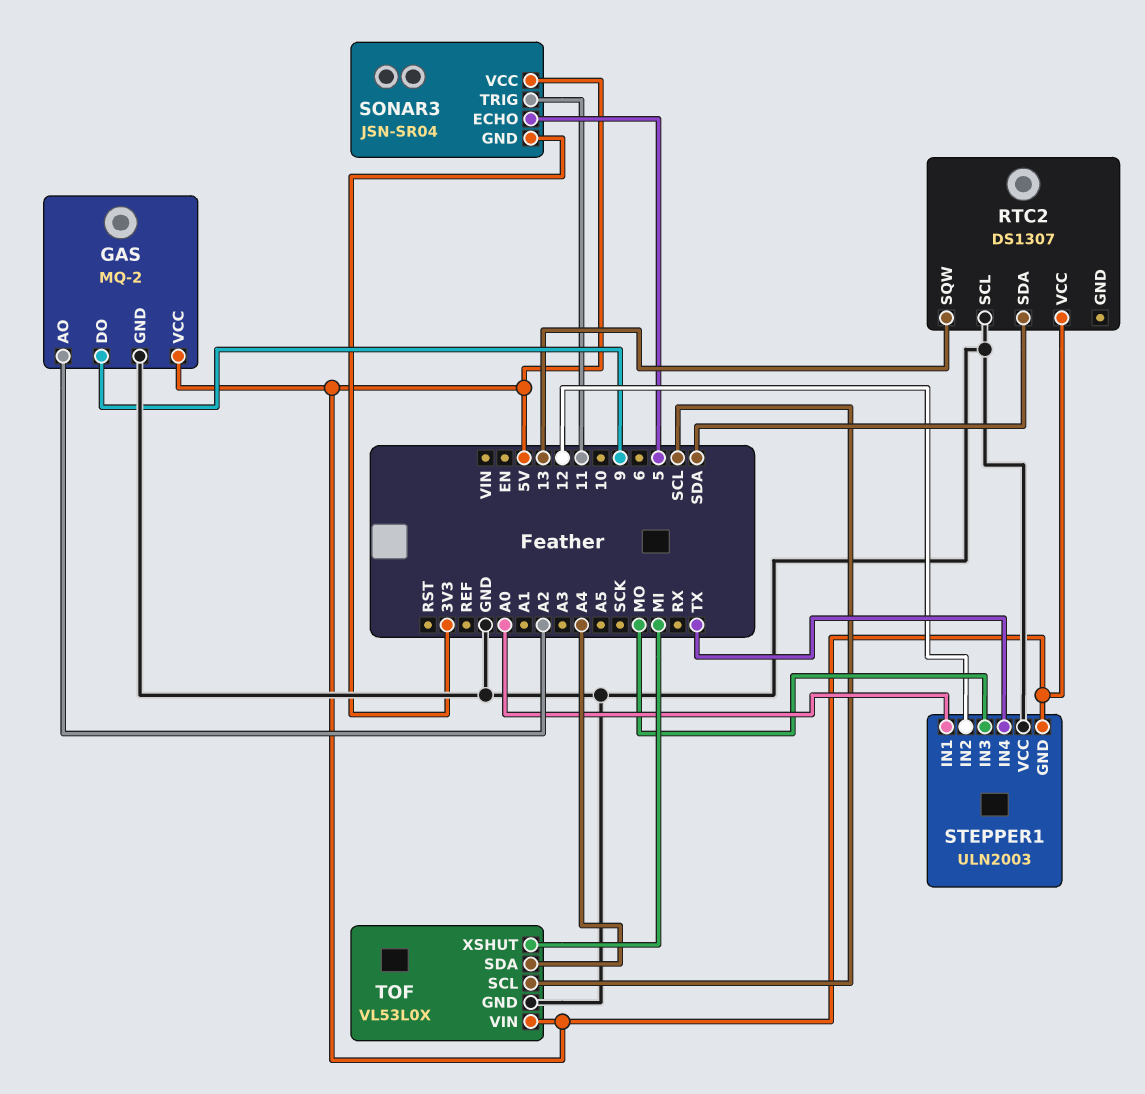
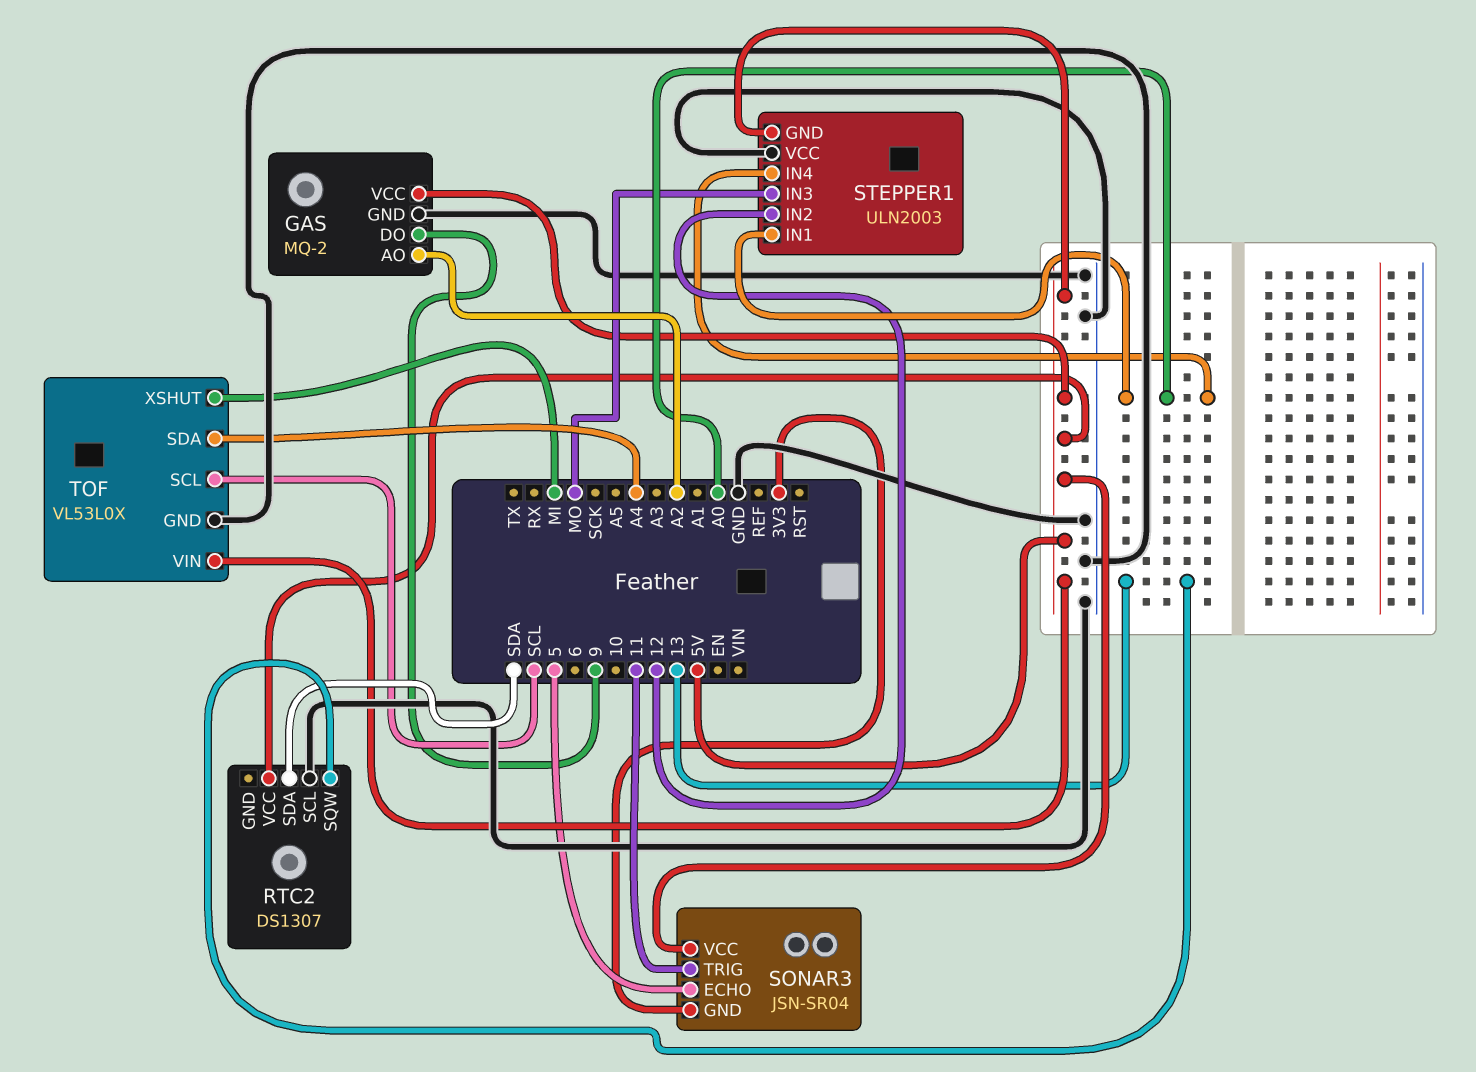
STEPPER1 pin IN4: TX -> A0

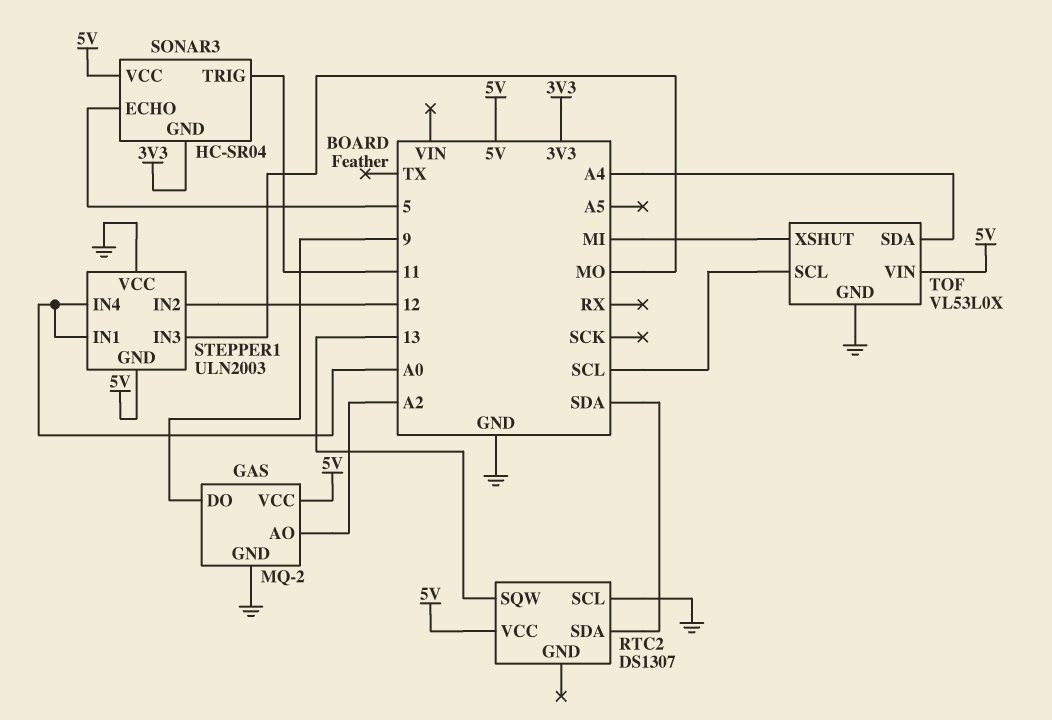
SONAR3: JSN-SR04 -> HC-SR04

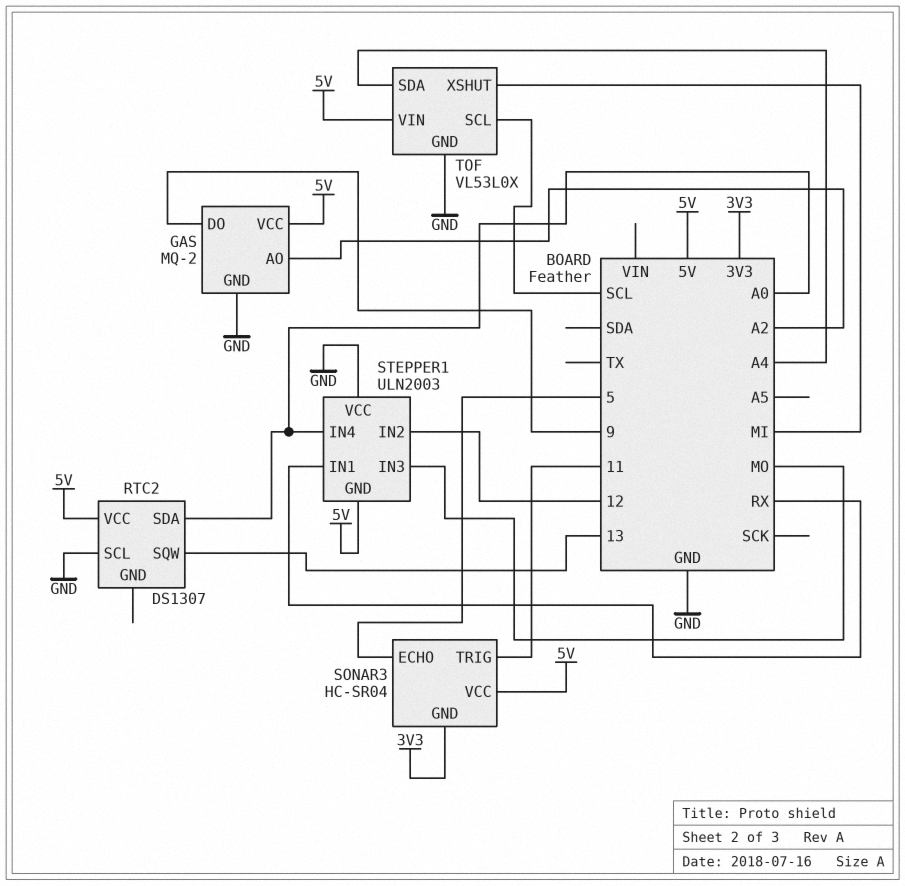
RTC2 pin SDA: SDA -> A0
STEPPER1 pin IN1: A0 -> RX

